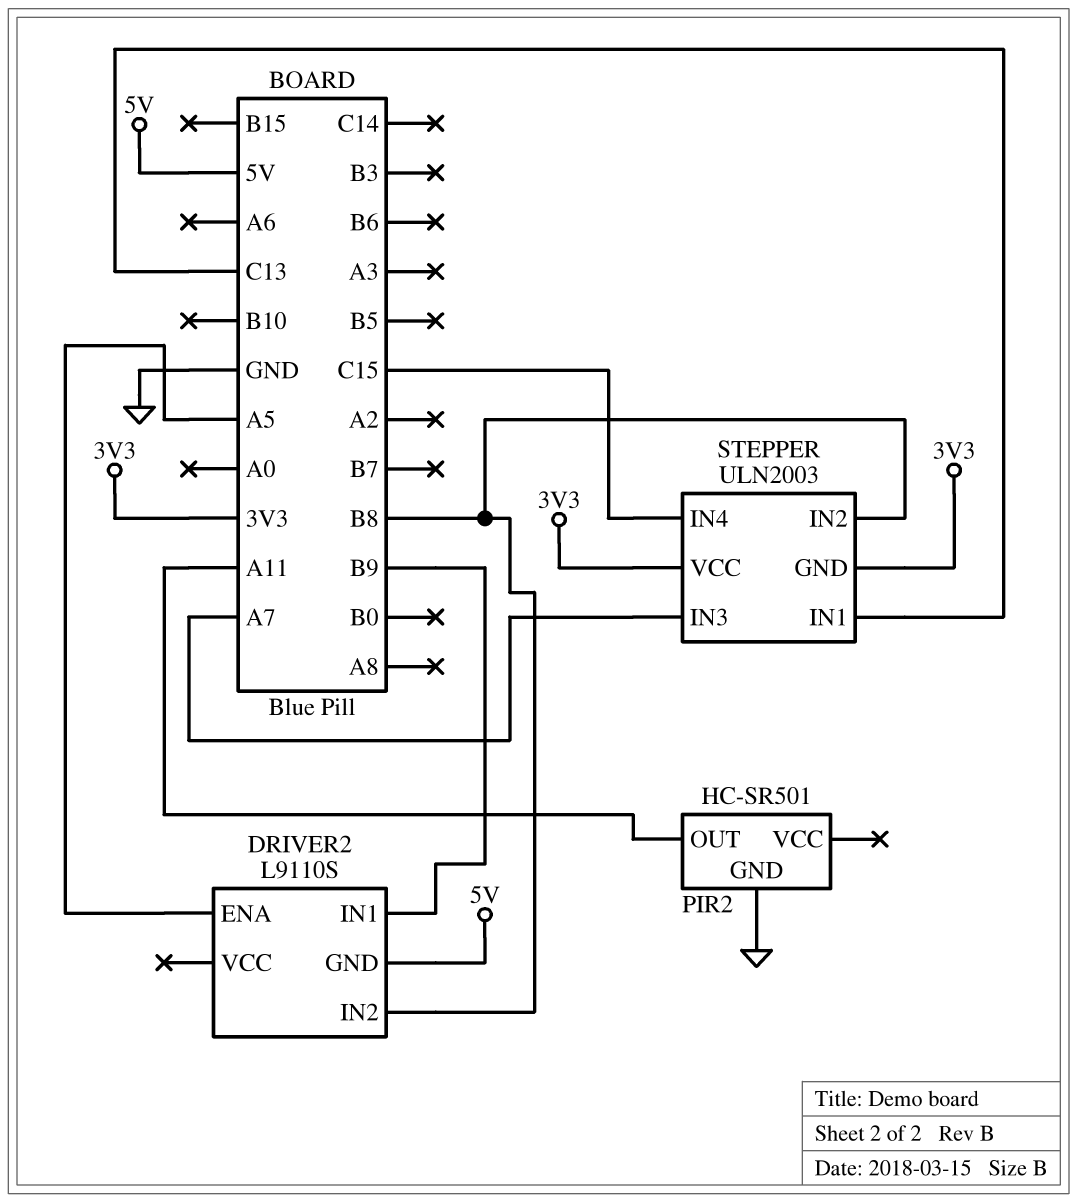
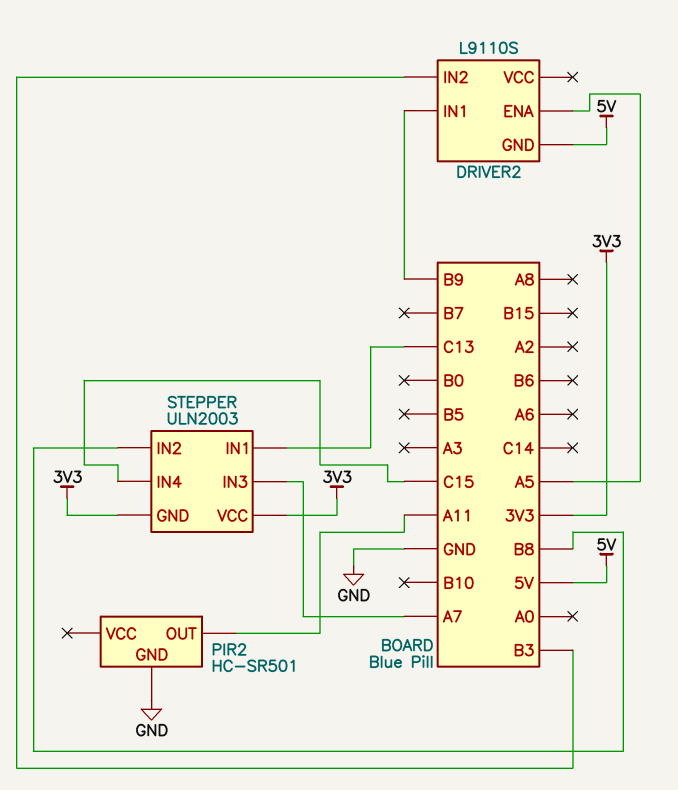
DRIVER2 pin IN2: B8 -> B3

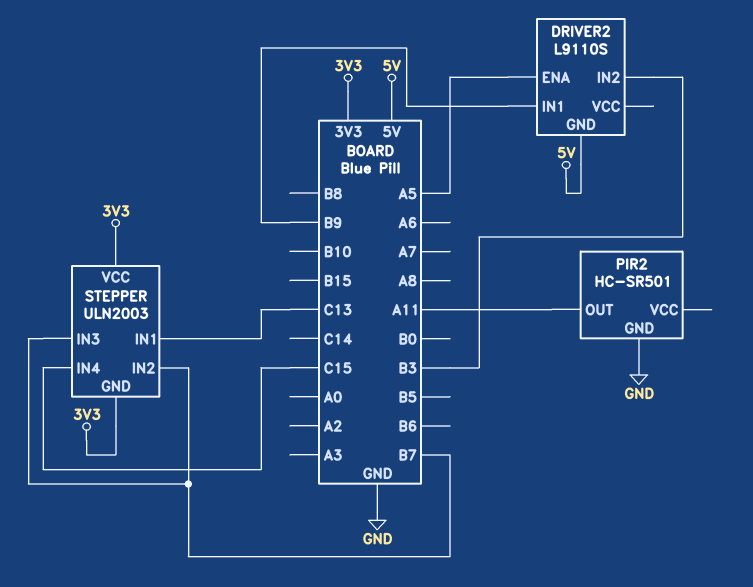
STEPPER pin IN2: B8 -> B7
STEPPER pin IN3: A7 -> B7

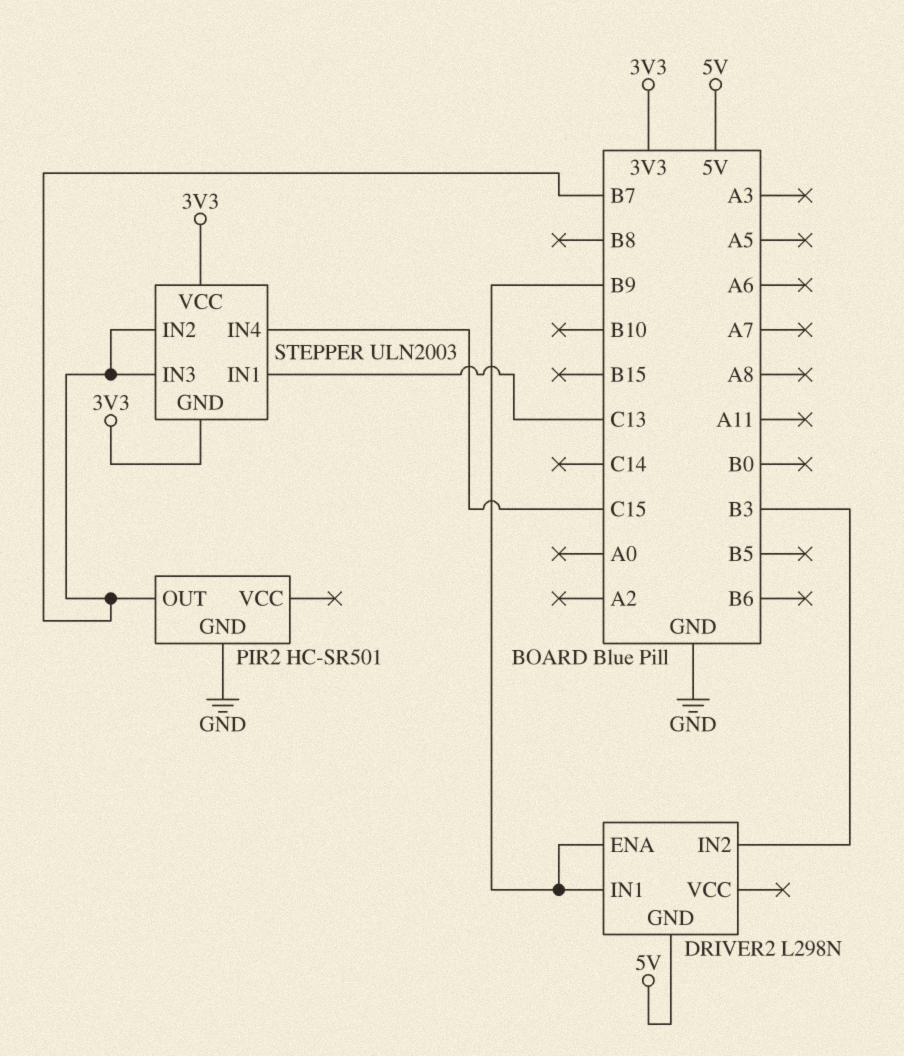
DRIVER2: L9110S -> L298N
DRIVER2 pin ENA: A5 -> B9
PIR2 pin OUT: A11 -> B7

